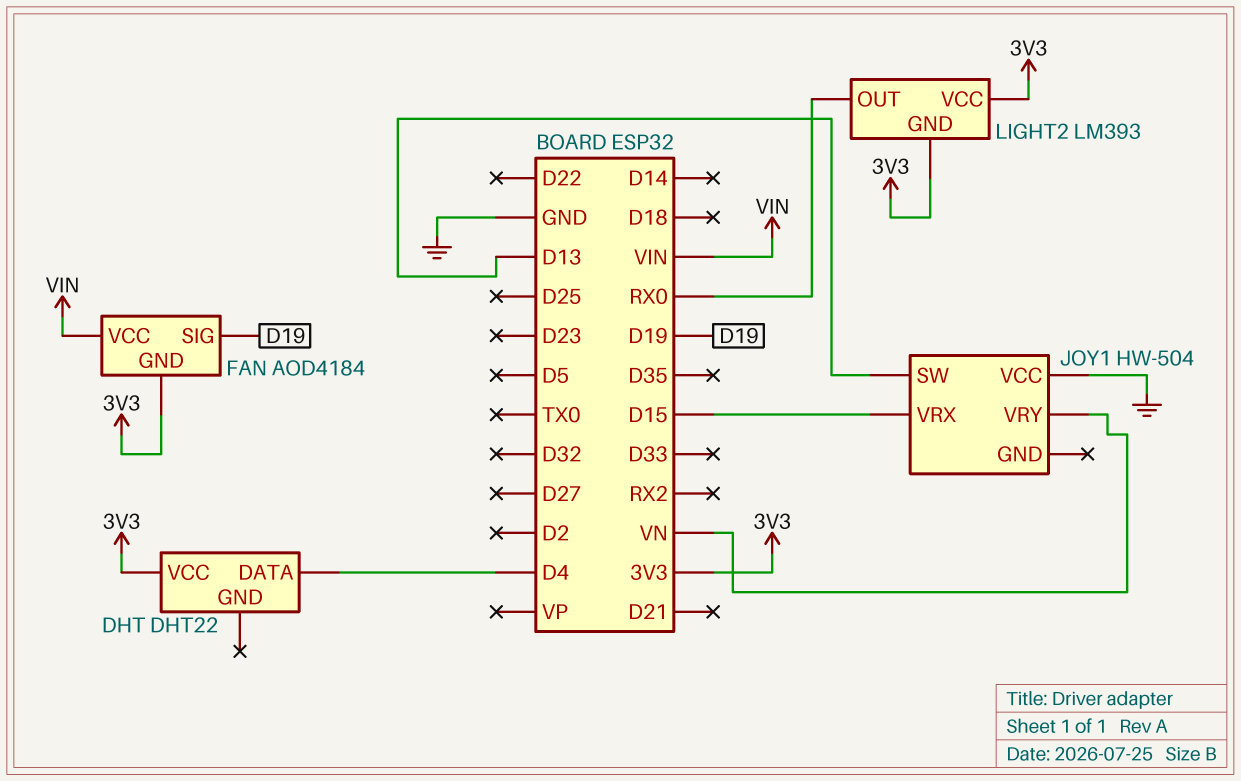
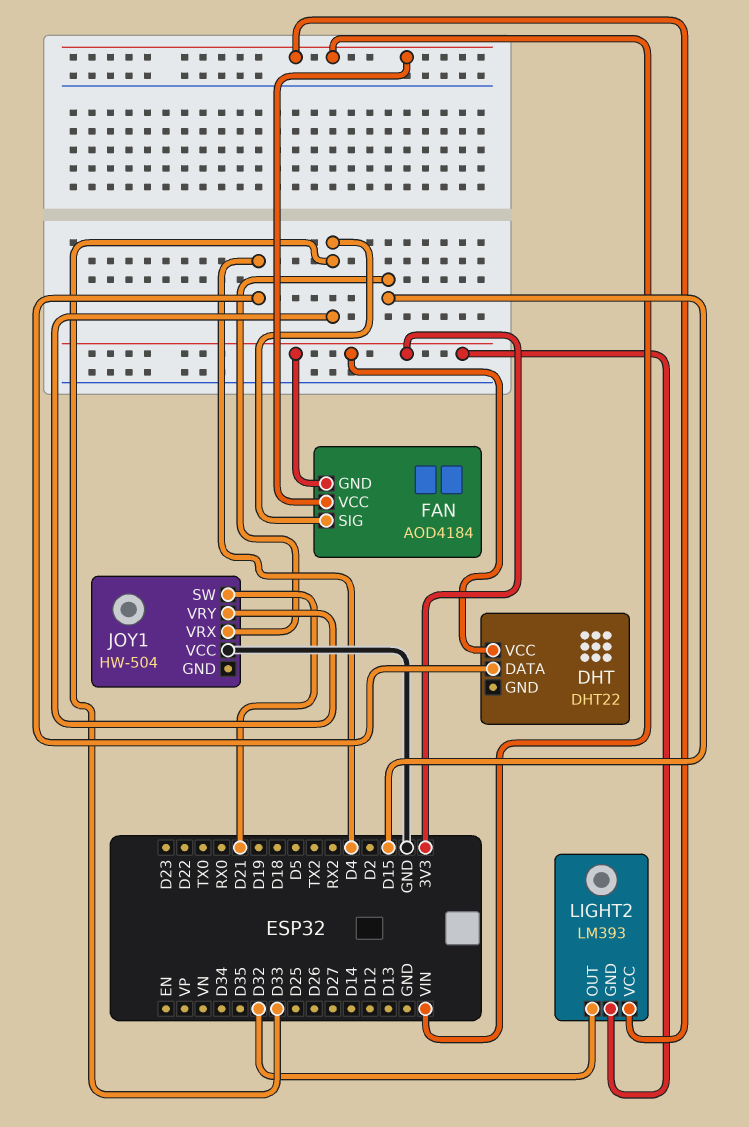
FAN pin SIG: D19 -> D33
JOY1 pin SW: D13 -> D21
JOY1 pin VRY: VN -> D33
LIGHT2 pin OUT: RX0 -> D32
LIGHT2 pin VCC: 3V3 -> VIN

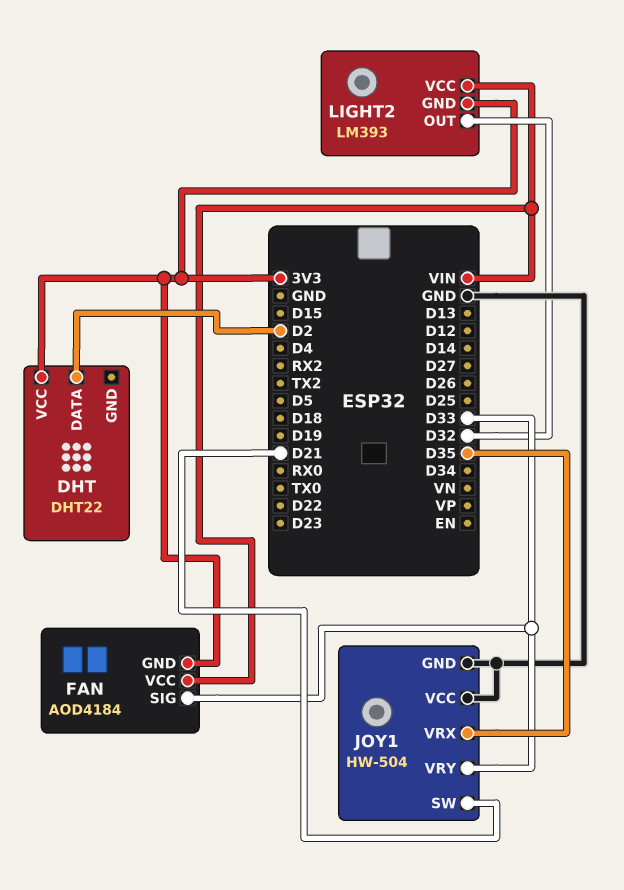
DHT pin DATA: D4 -> D2
JOY1 pin GND: none -> GND
JOY1 pin VRX: D15 -> D35

